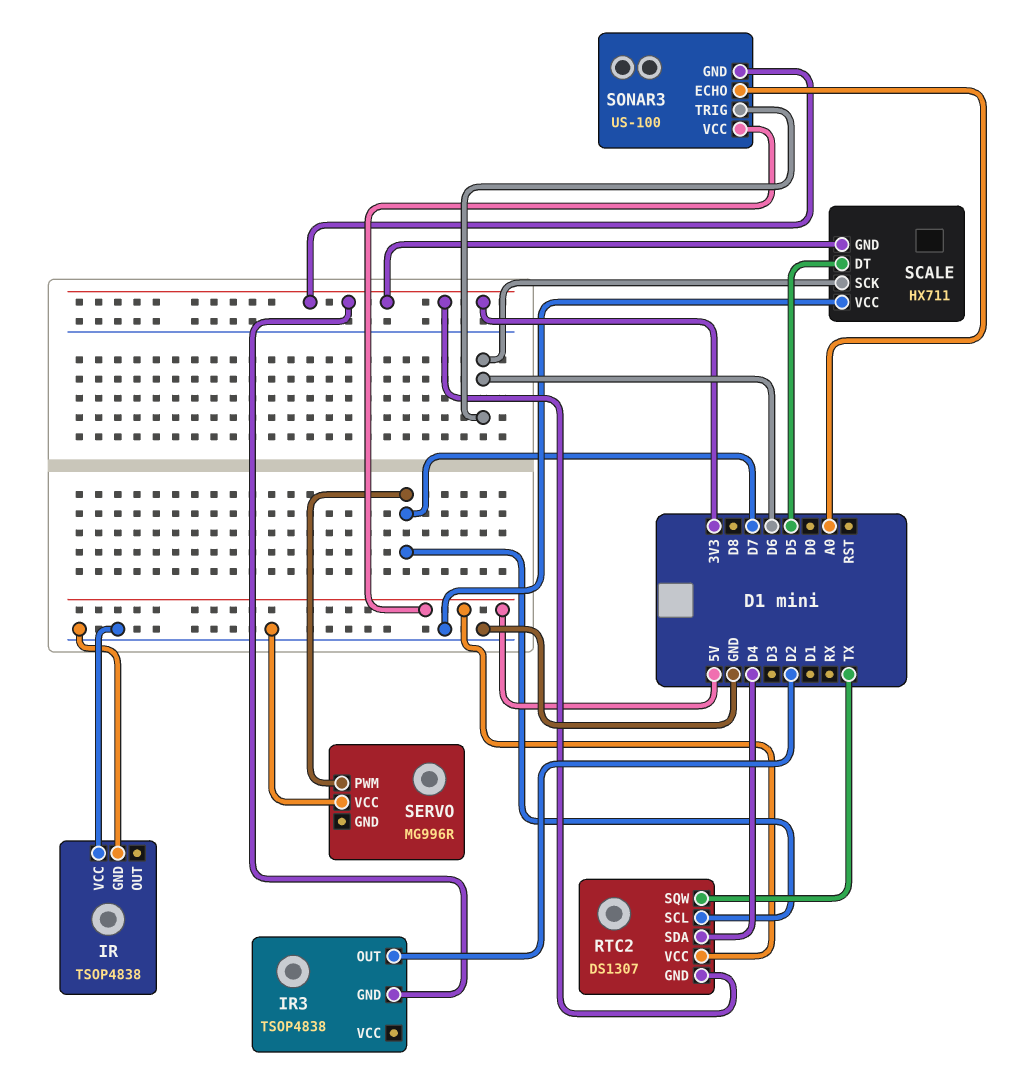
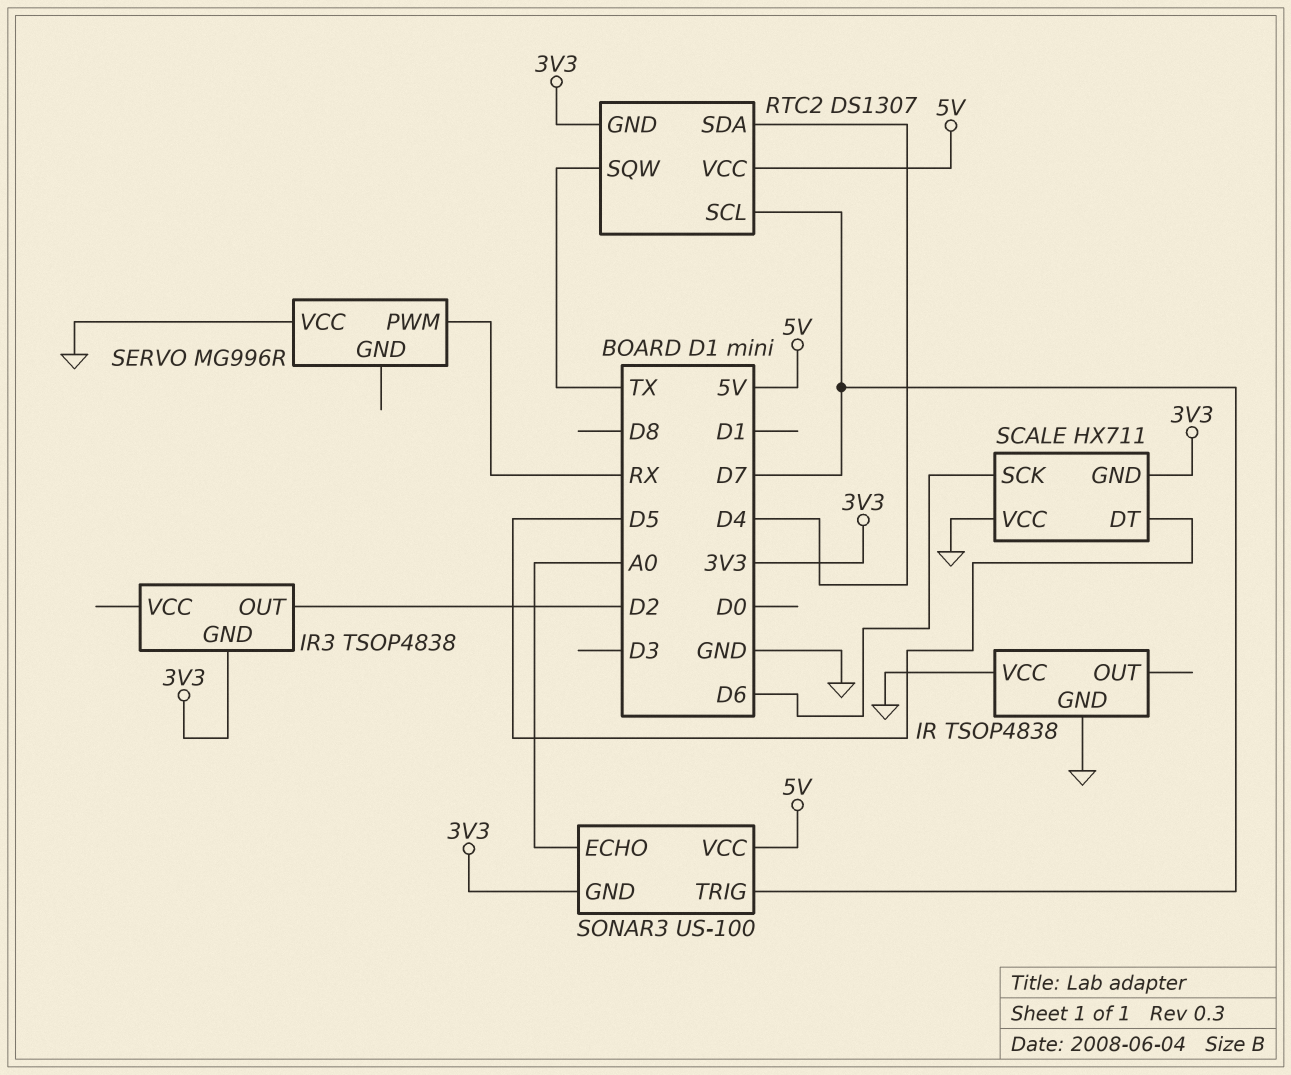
SERVO pin PWM: D7 -> RX
SONAR3 pin TRIG: D6 -> D7

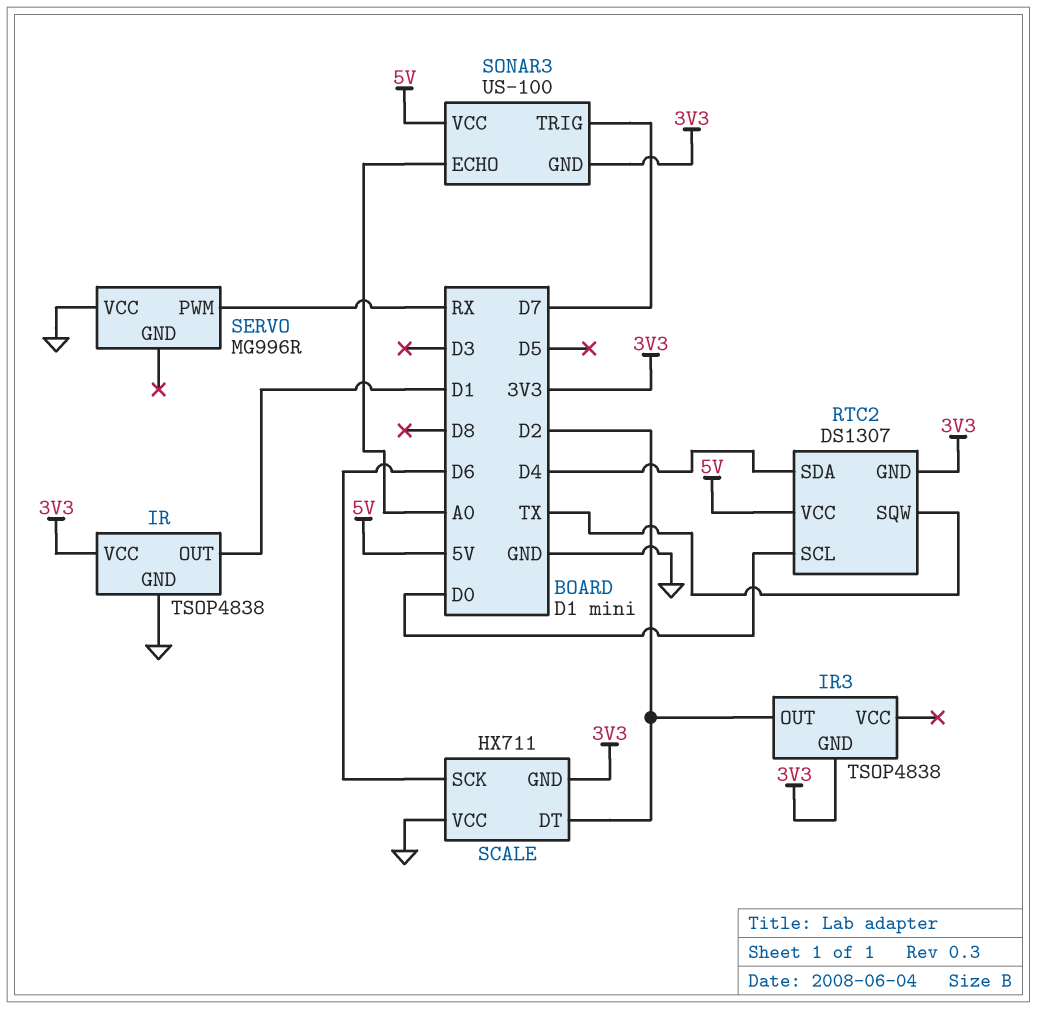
IR pin OUT: none -> D1
IR pin VCC: GND -> 3V3
RTC2 pin SCL: D7 -> D0
SCALE pin DT: D5 -> D2

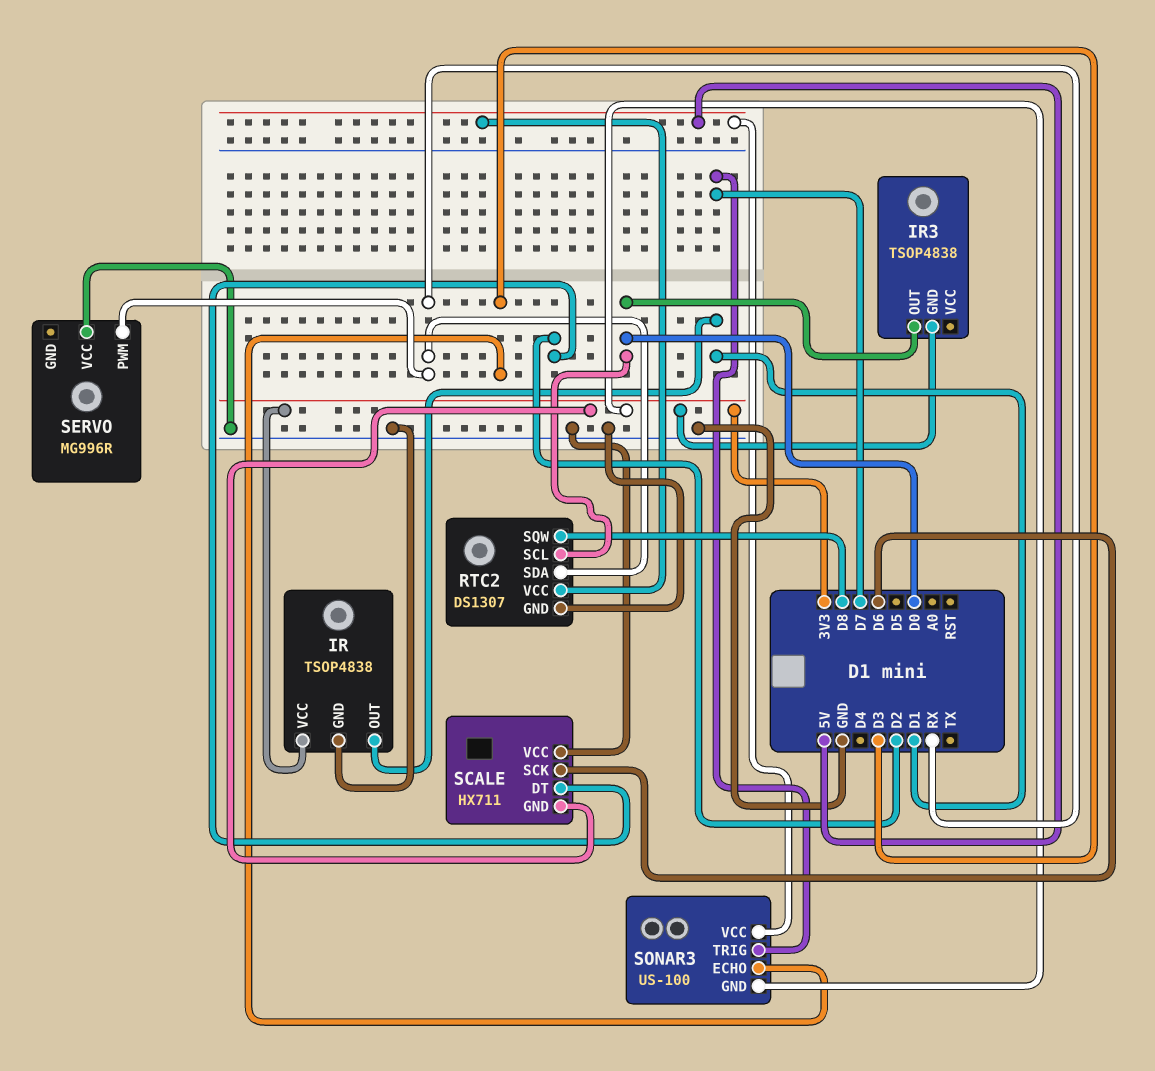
IR3 pin OUT: D2 -> D0
RTC2 pin GND: 3V3 -> GND
RTC2 pin SDA: D4 -> RX
RTC2 pin SQW: TX -> D8
SONAR3 pin ECHO: A0 -> D3

